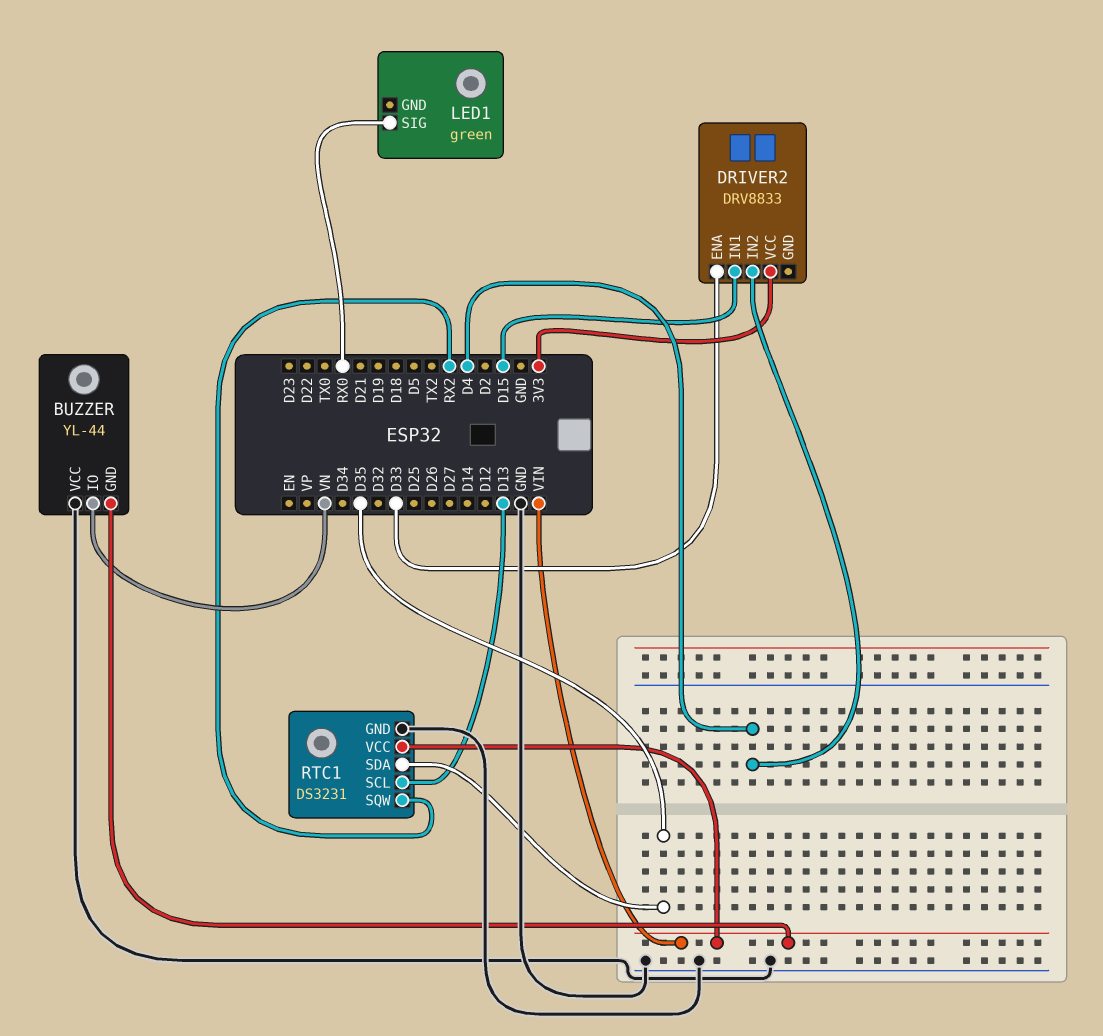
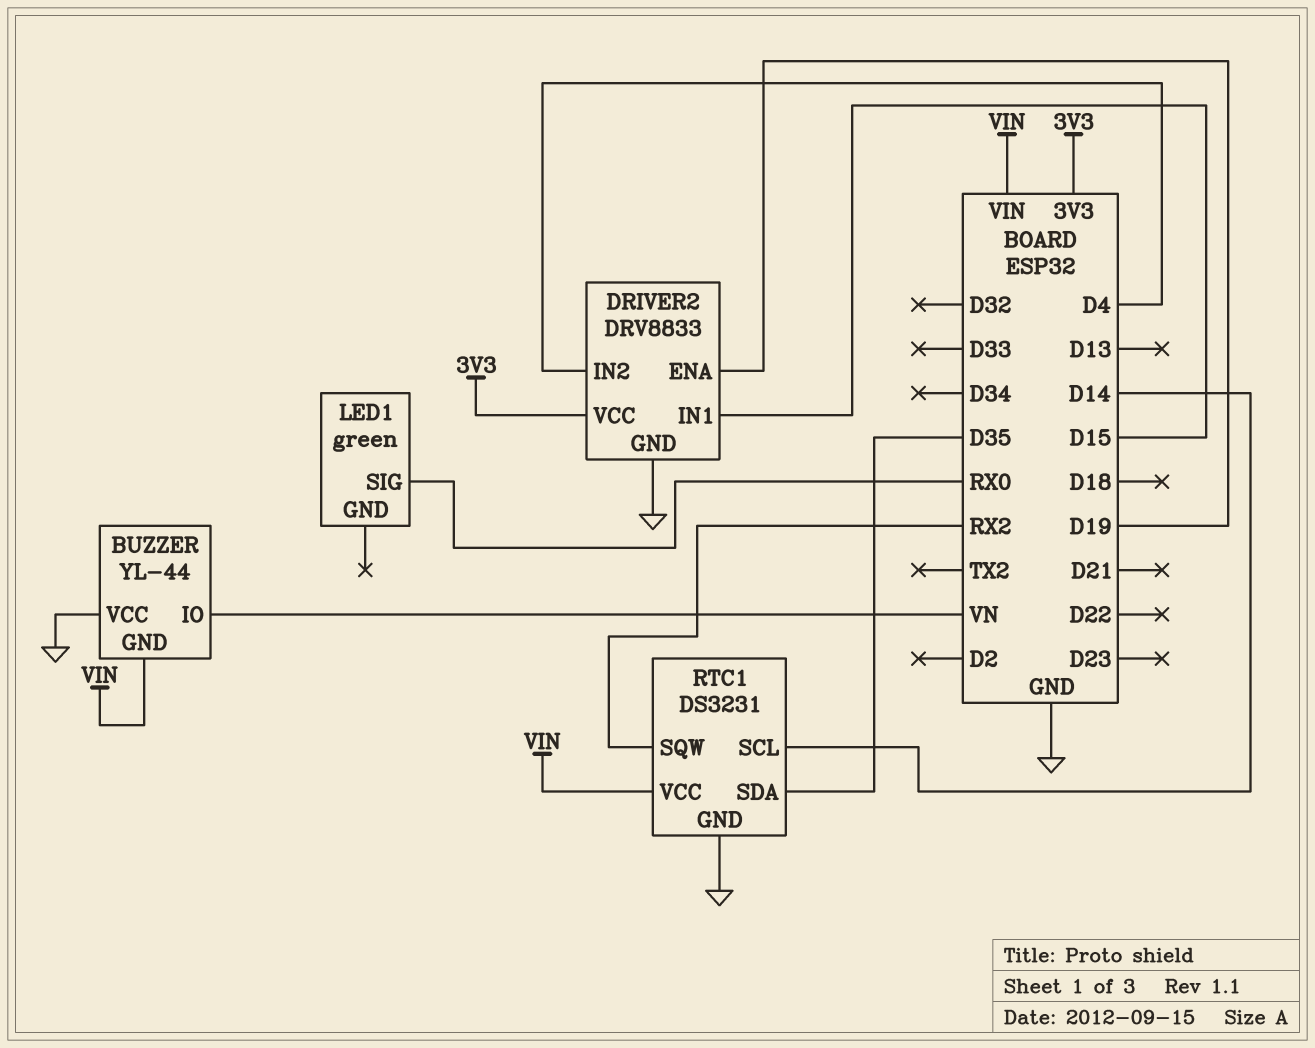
DRIVER2 pin ENA: D33 -> D19
DRIVER2 pin GND: none -> GND
RTC1 pin SCL: D13 -> D14

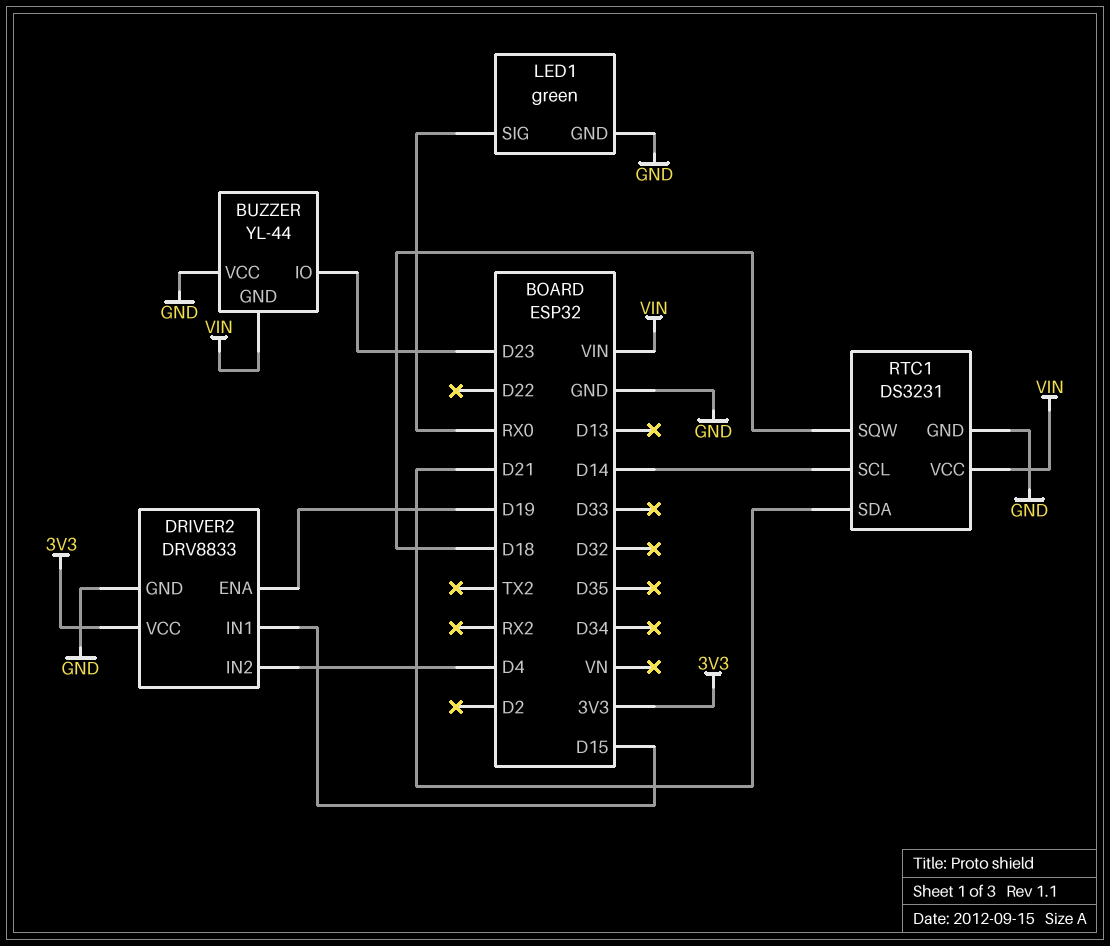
BUZZER pin IO: VN -> D23
LED1 pin GND: none -> GND
RTC1 pin SDA: D35 -> D21
RTC1 pin SQW: RX2 -> D18

